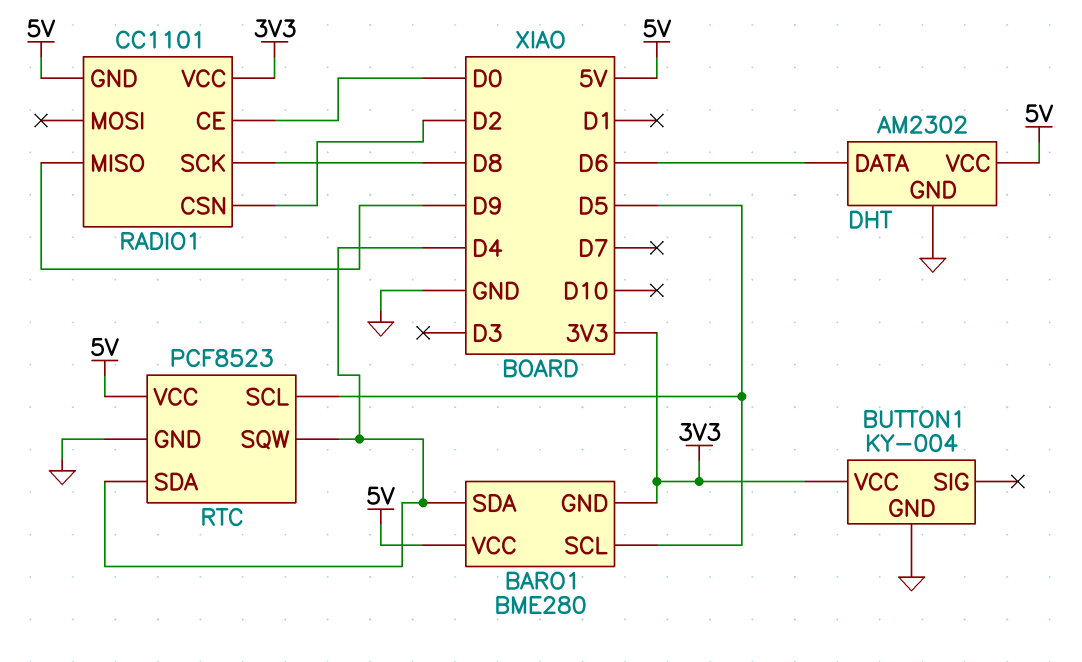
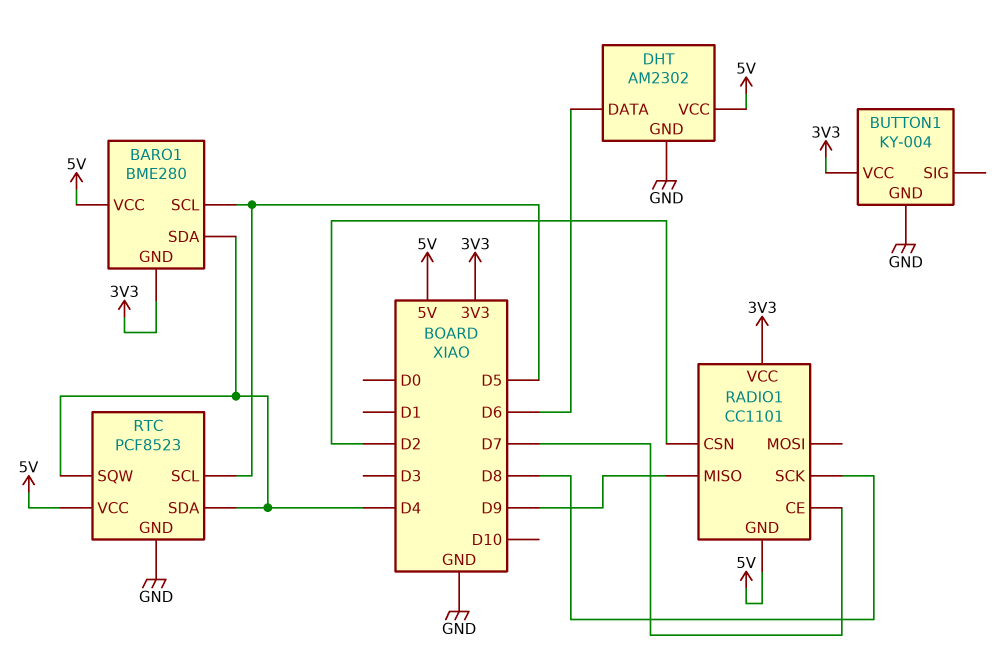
RADIO1 pin CE: D0 -> D7

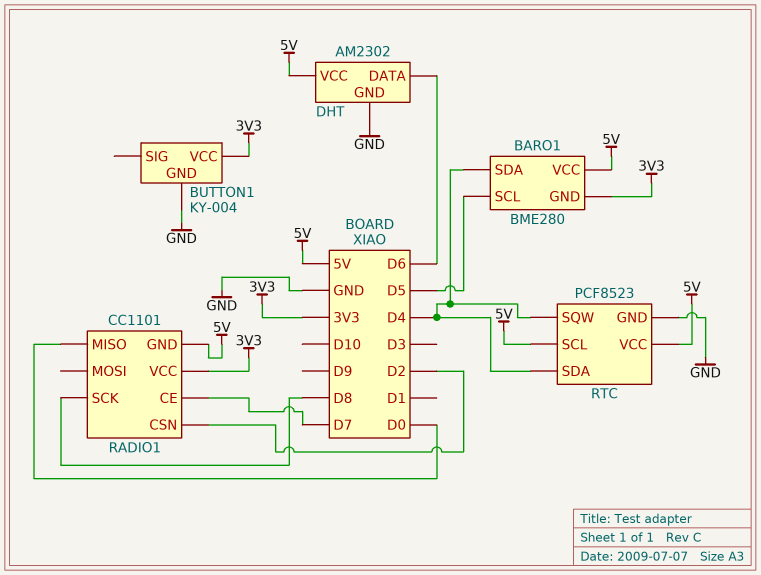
RADIO1 pin MISO: D9 -> D0
RTC pin SCL: D5 -> 5V

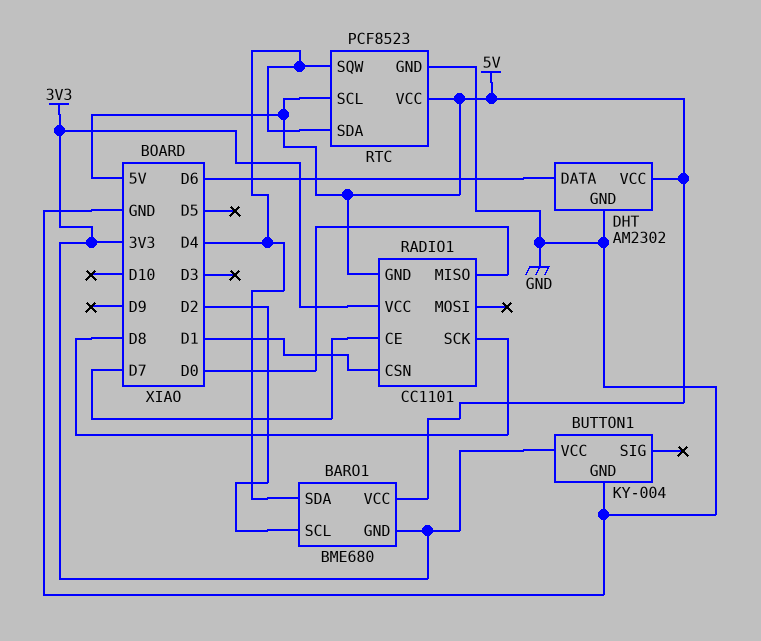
BARO1: BME280 -> BME680
BARO1 pin SCL: D5 -> D2
RADIO1 pin CSN: D2 -> D1

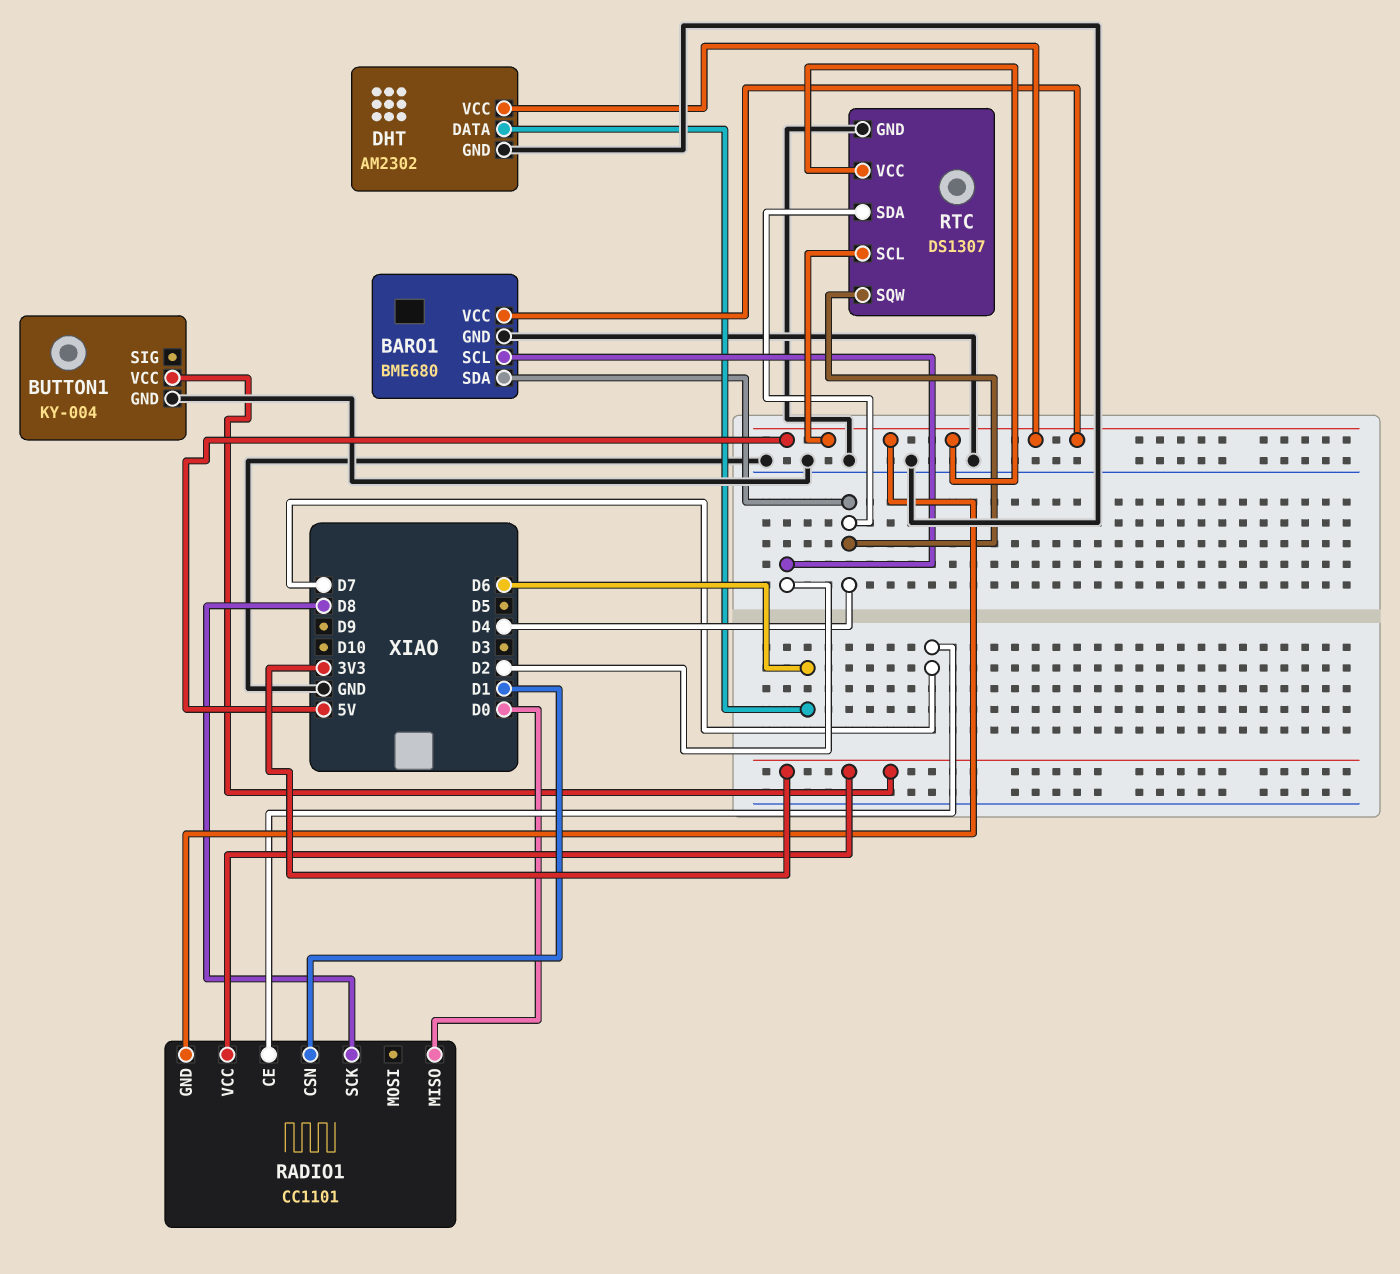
BARO1 pin GND: 3V3 -> GND
RTC: PCF8523 -> DS1307

